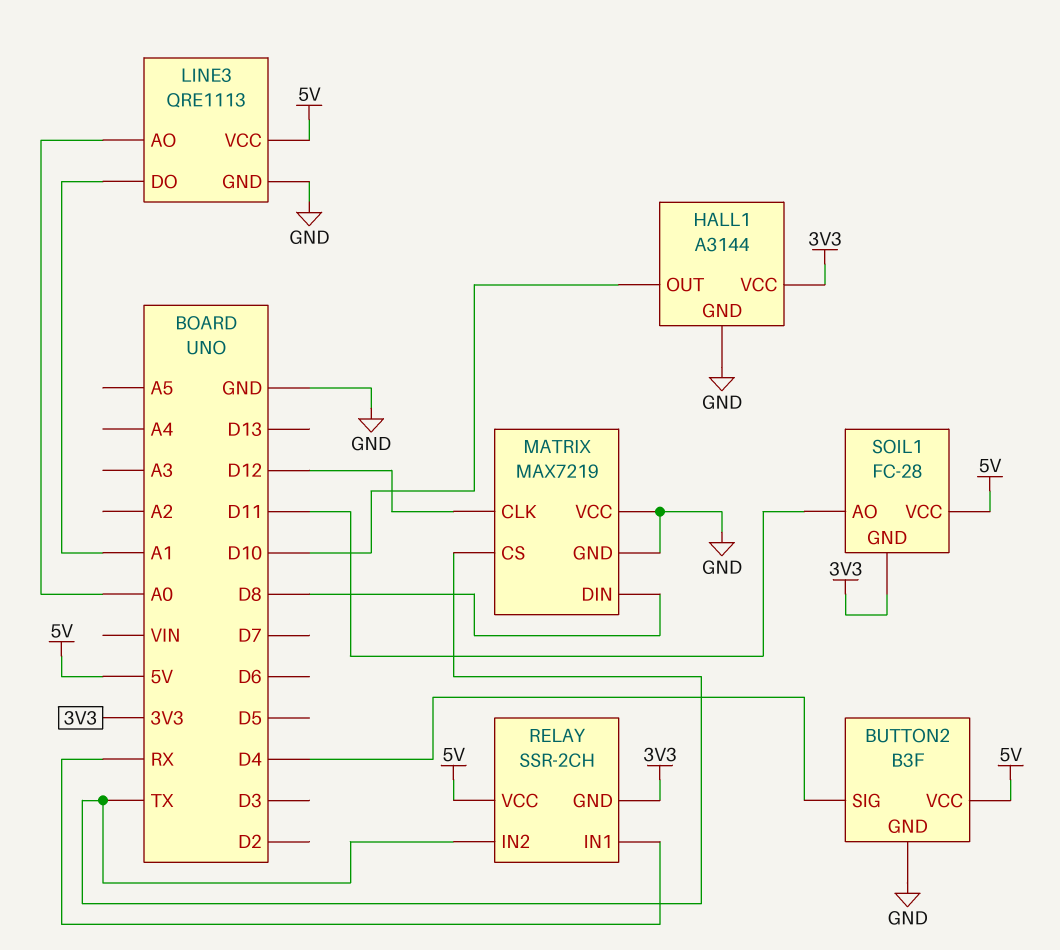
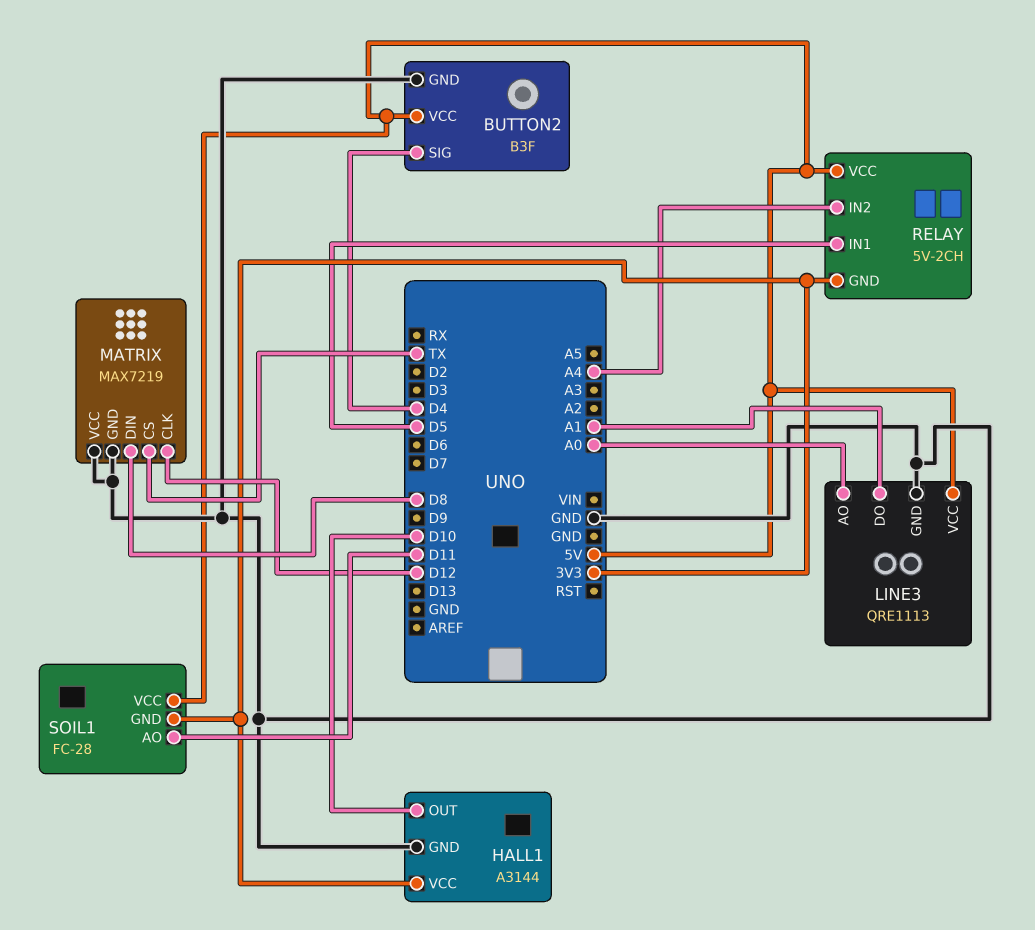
RELAY: SSR-2CH -> 5V-2CH
RELAY pin IN1: RX -> D5
RELAY pin IN2: TX -> A4

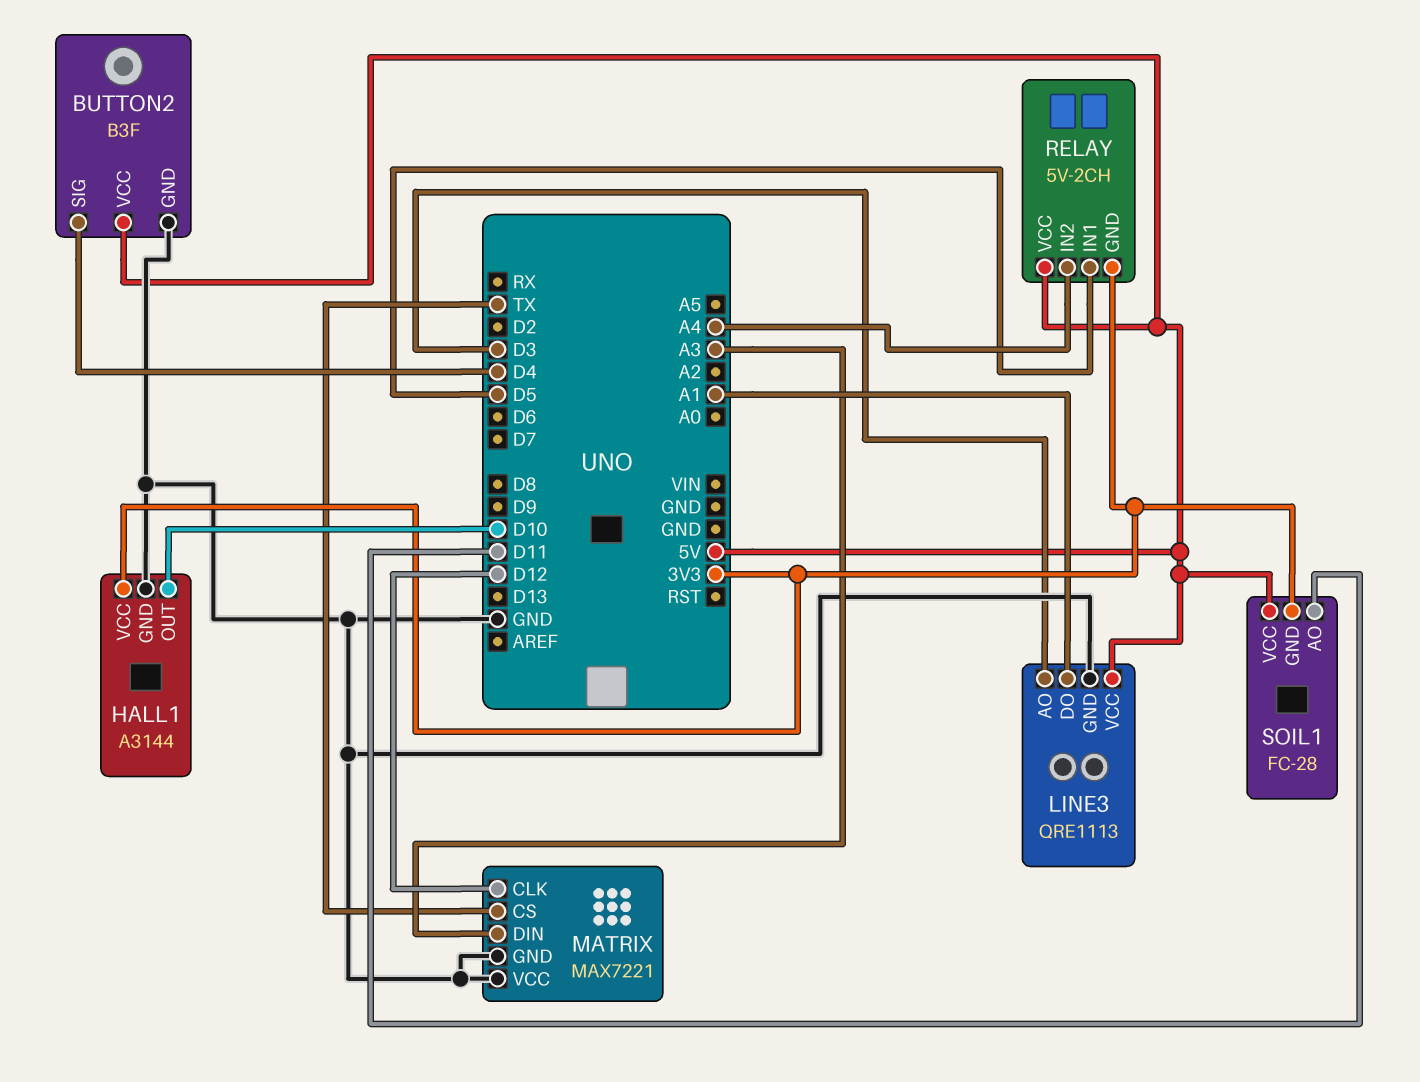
LINE3 pin AO: A0 -> D3
MATRIX: MAX7219 -> MAX7221
MATRIX pin DIN: D8 -> A3

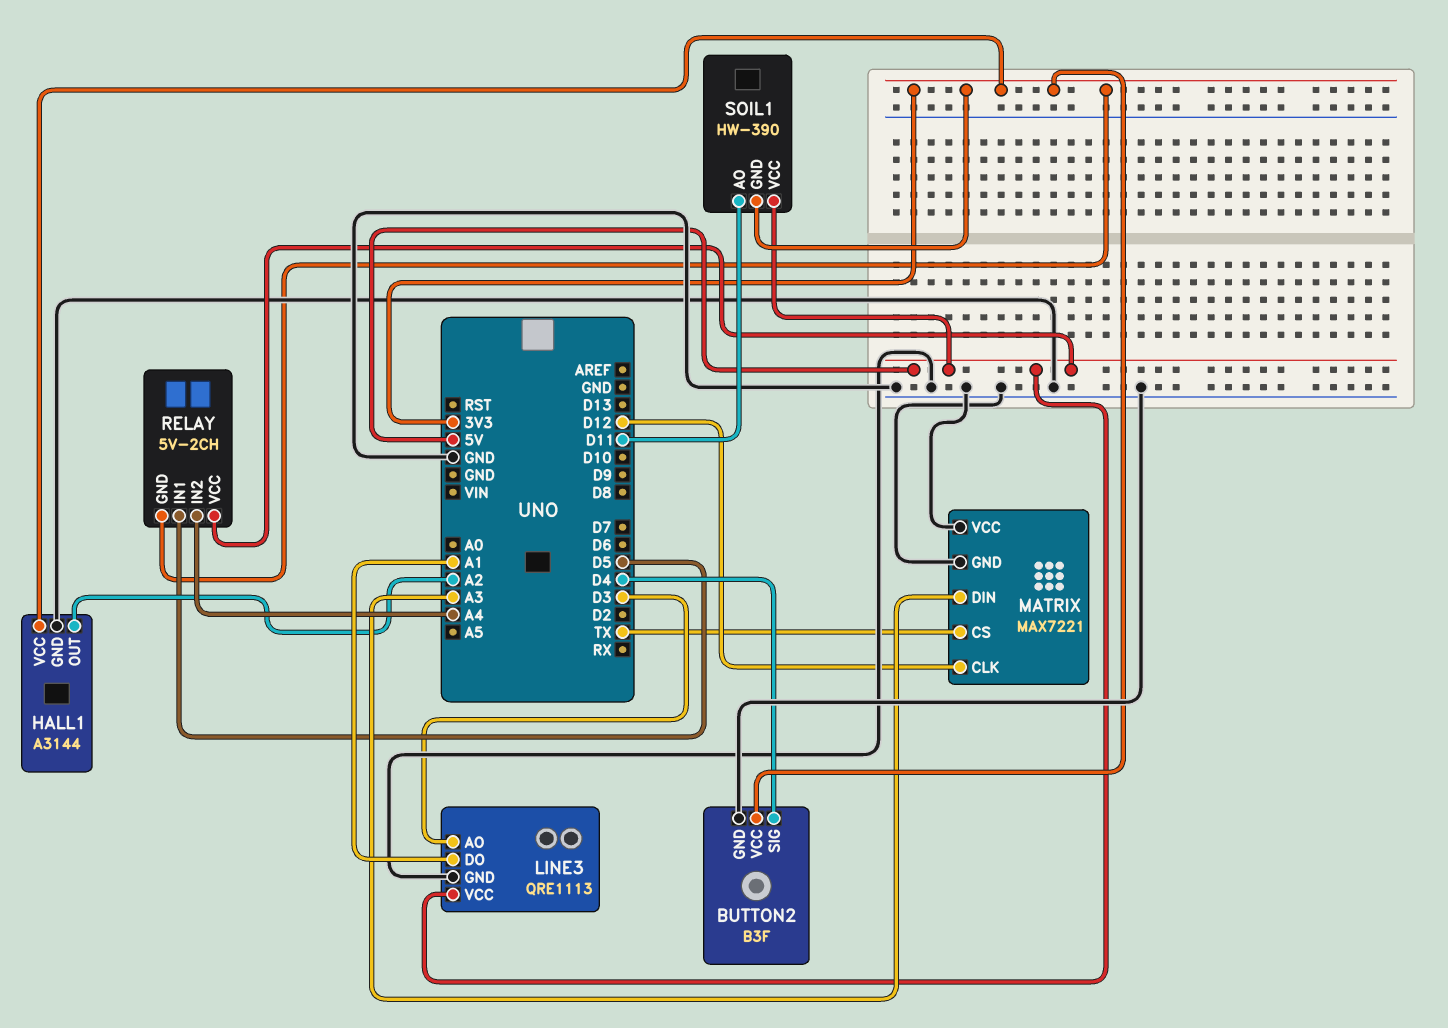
BUTTON2 pin VCC: 5V -> 3V3
HALL1 pin OUT: D10 -> A2
SOIL1: FC-28 -> HW-390

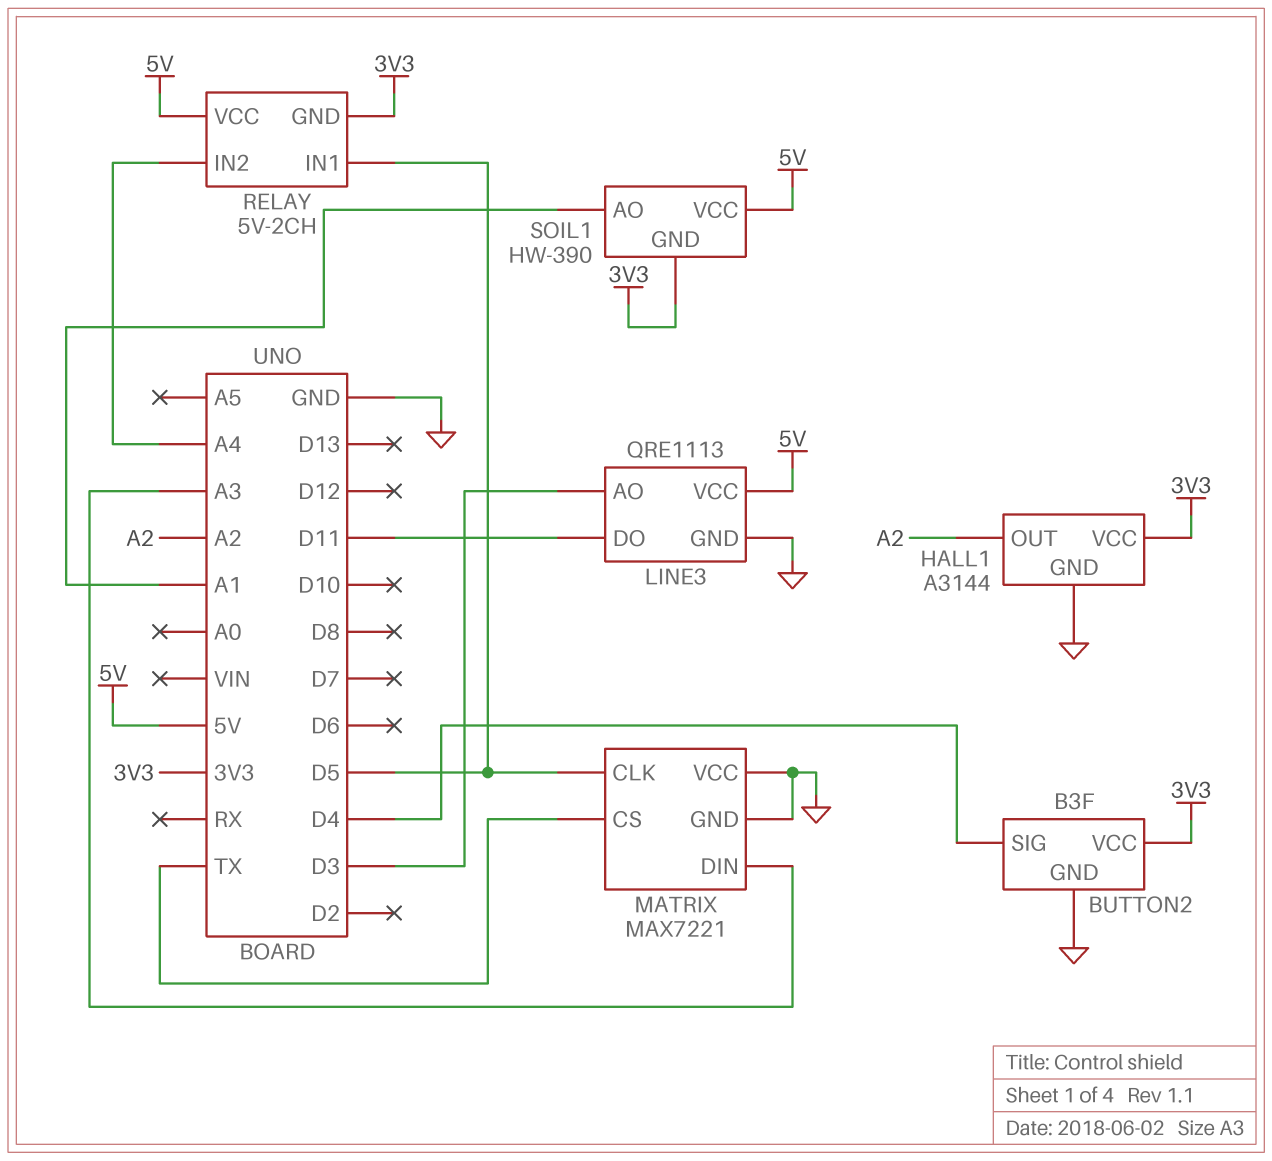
LINE3 pin DO: A1 -> D11
MATRIX pin CLK: D12 -> D5
SOIL1 pin AO: D11 -> A1

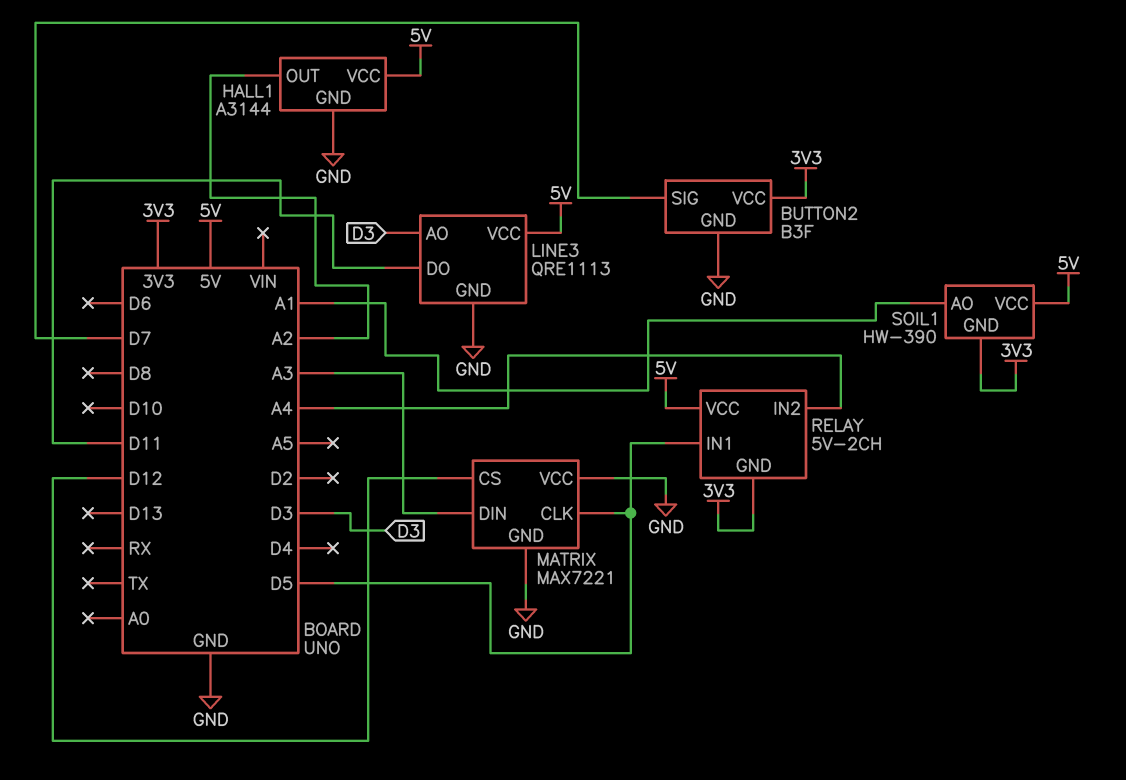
BUTTON2 pin SIG: D4 -> D7
HALL1 pin VCC: 3V3 -> 5V
MATRIX pin CS: TX -> D12

